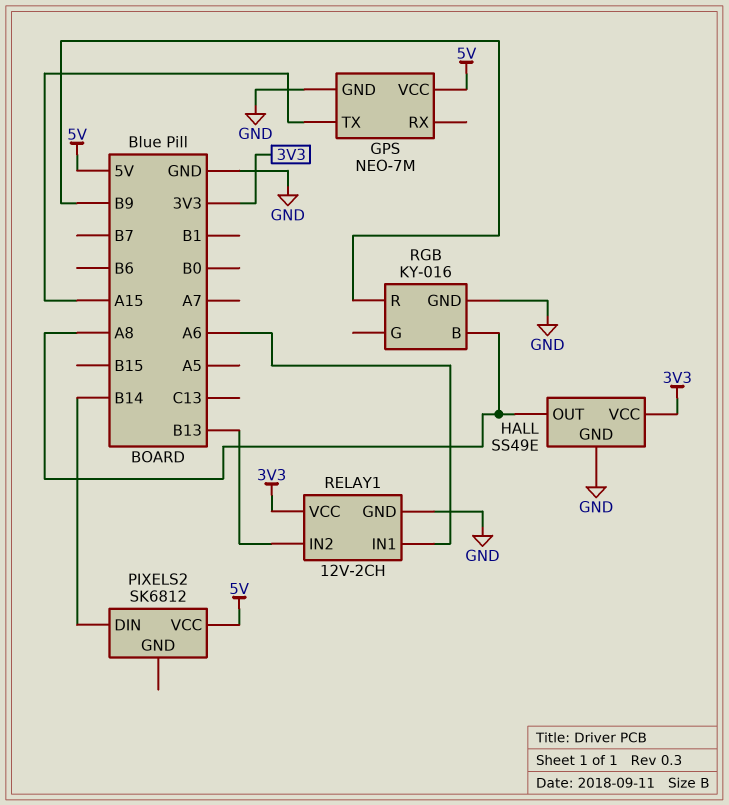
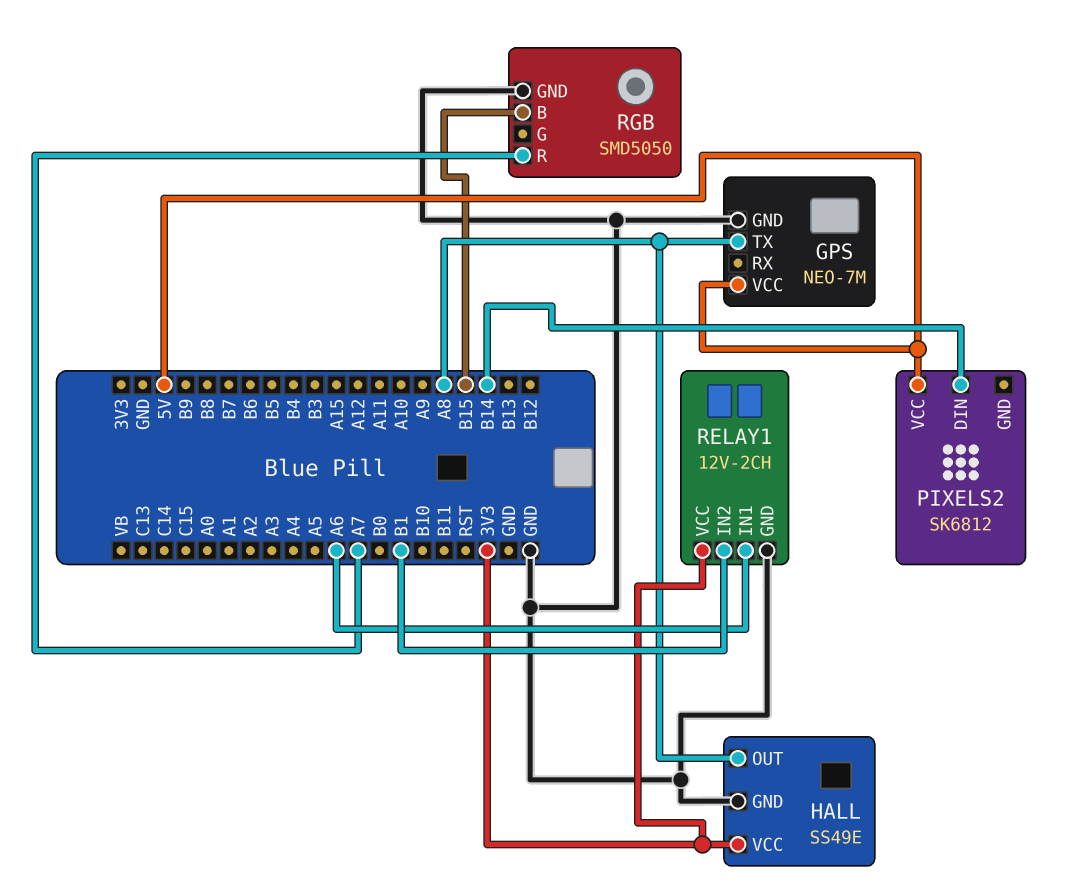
GPS pin TX: A15 -> A8
RELAY1 pin IN2: B13 -> B1
RGB: KY-016 -> SMD5050
RGB pin B: A8 -> B15
RGB pin R: B9 -> A7

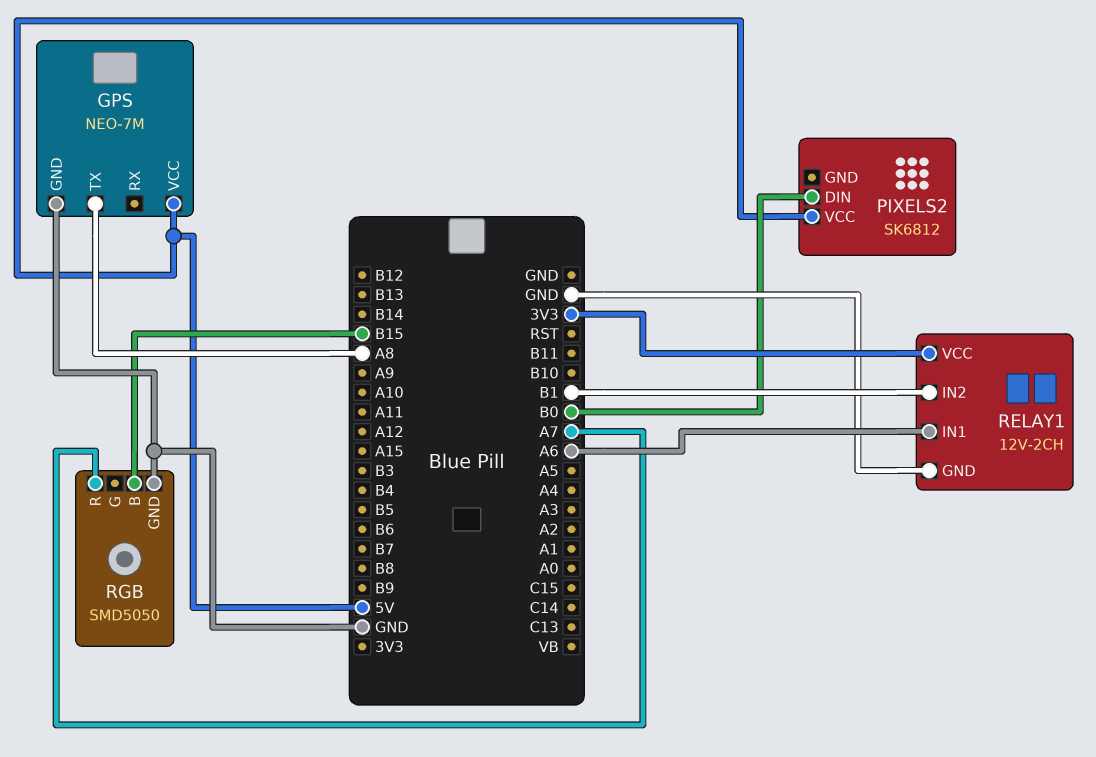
HALL: SS49E -> none
HALL pin GND: GND -> none
HALL pin OUT: A8 -> none
HALL pin VCC: 3V3 -> none
PIXELS2 pin DIN: B14 -> B0

